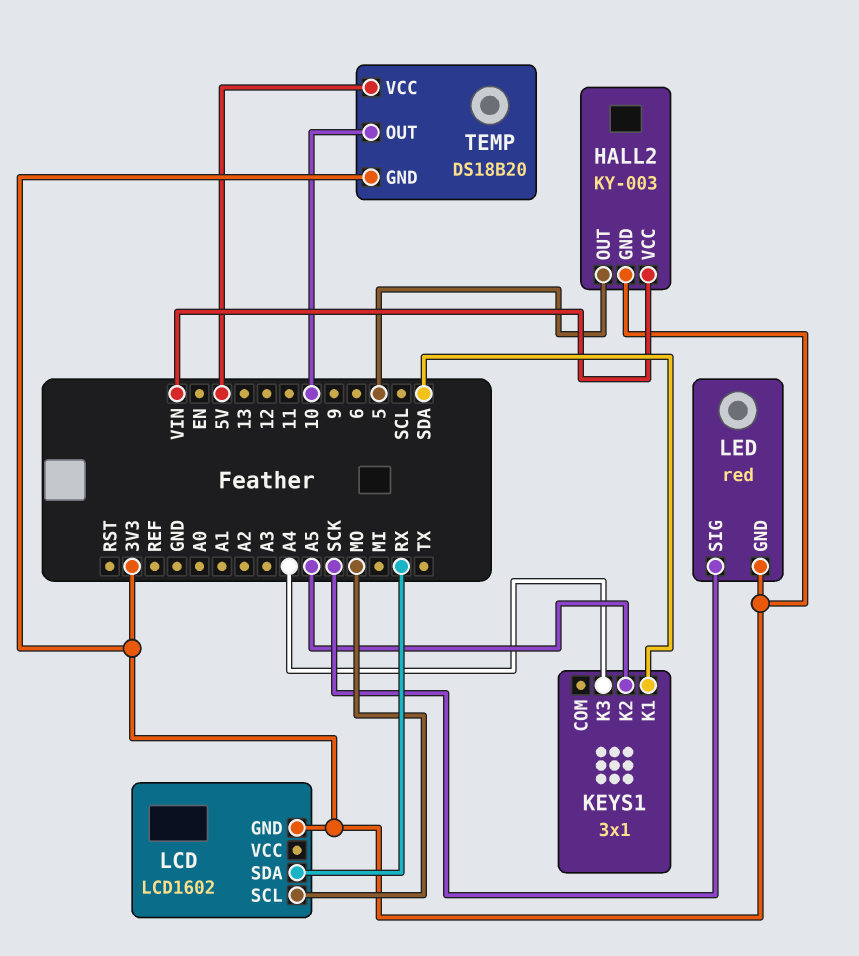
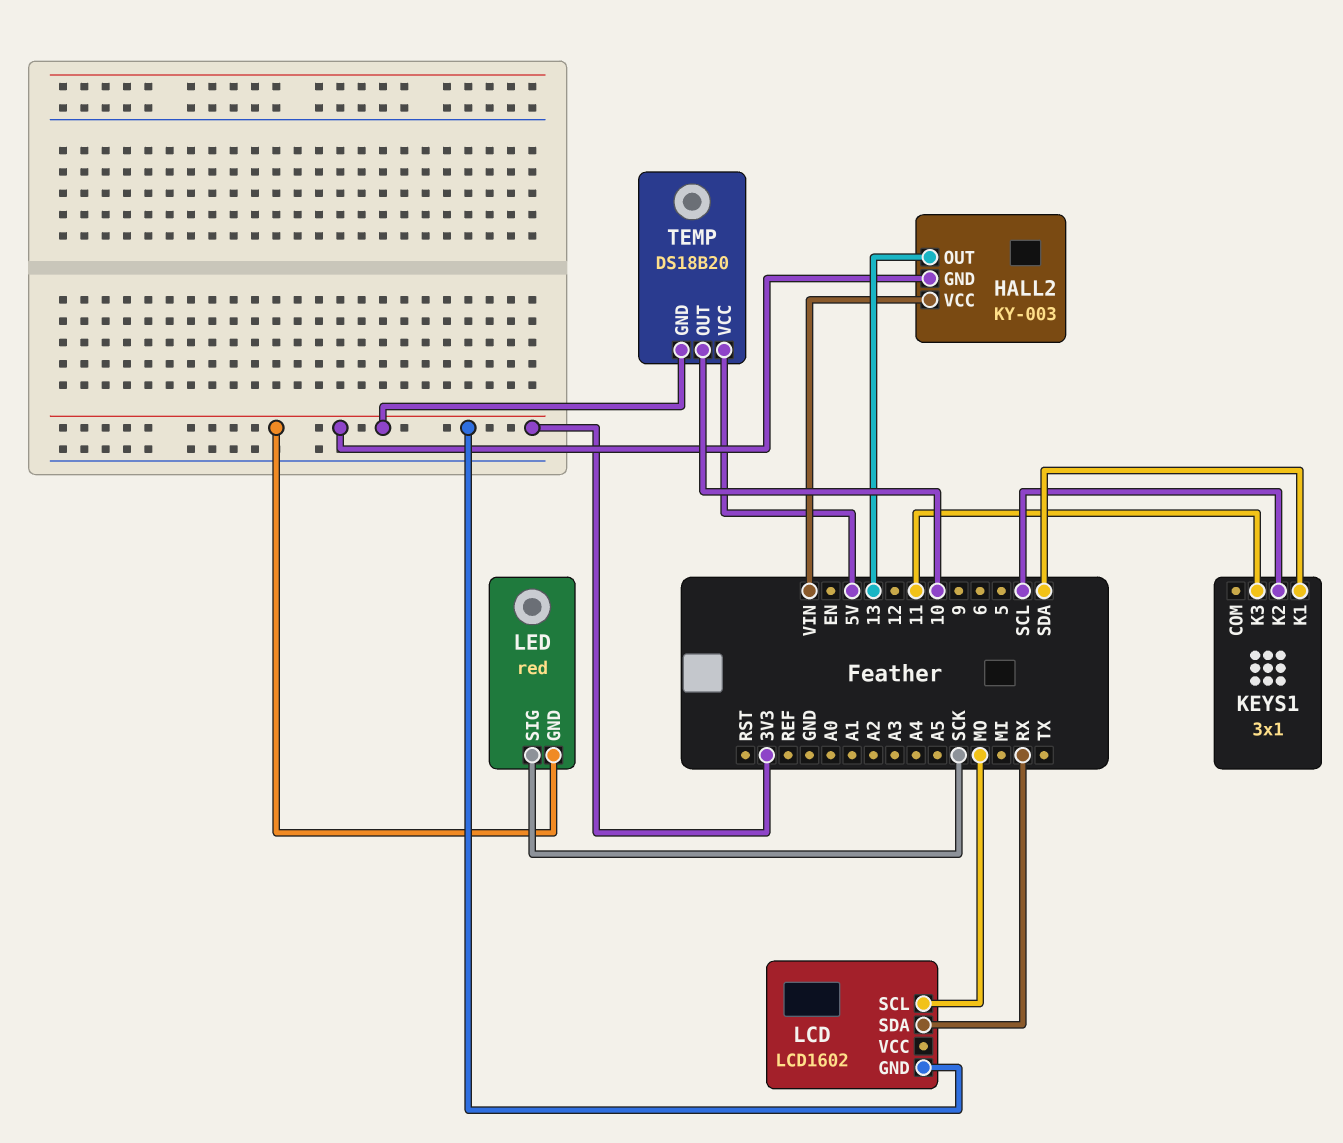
HALL2 pin OUT: 5 -> 13
KEYS1 pin K2: A5 -> SCL
KEYS1 pin K3: A4 -> 11

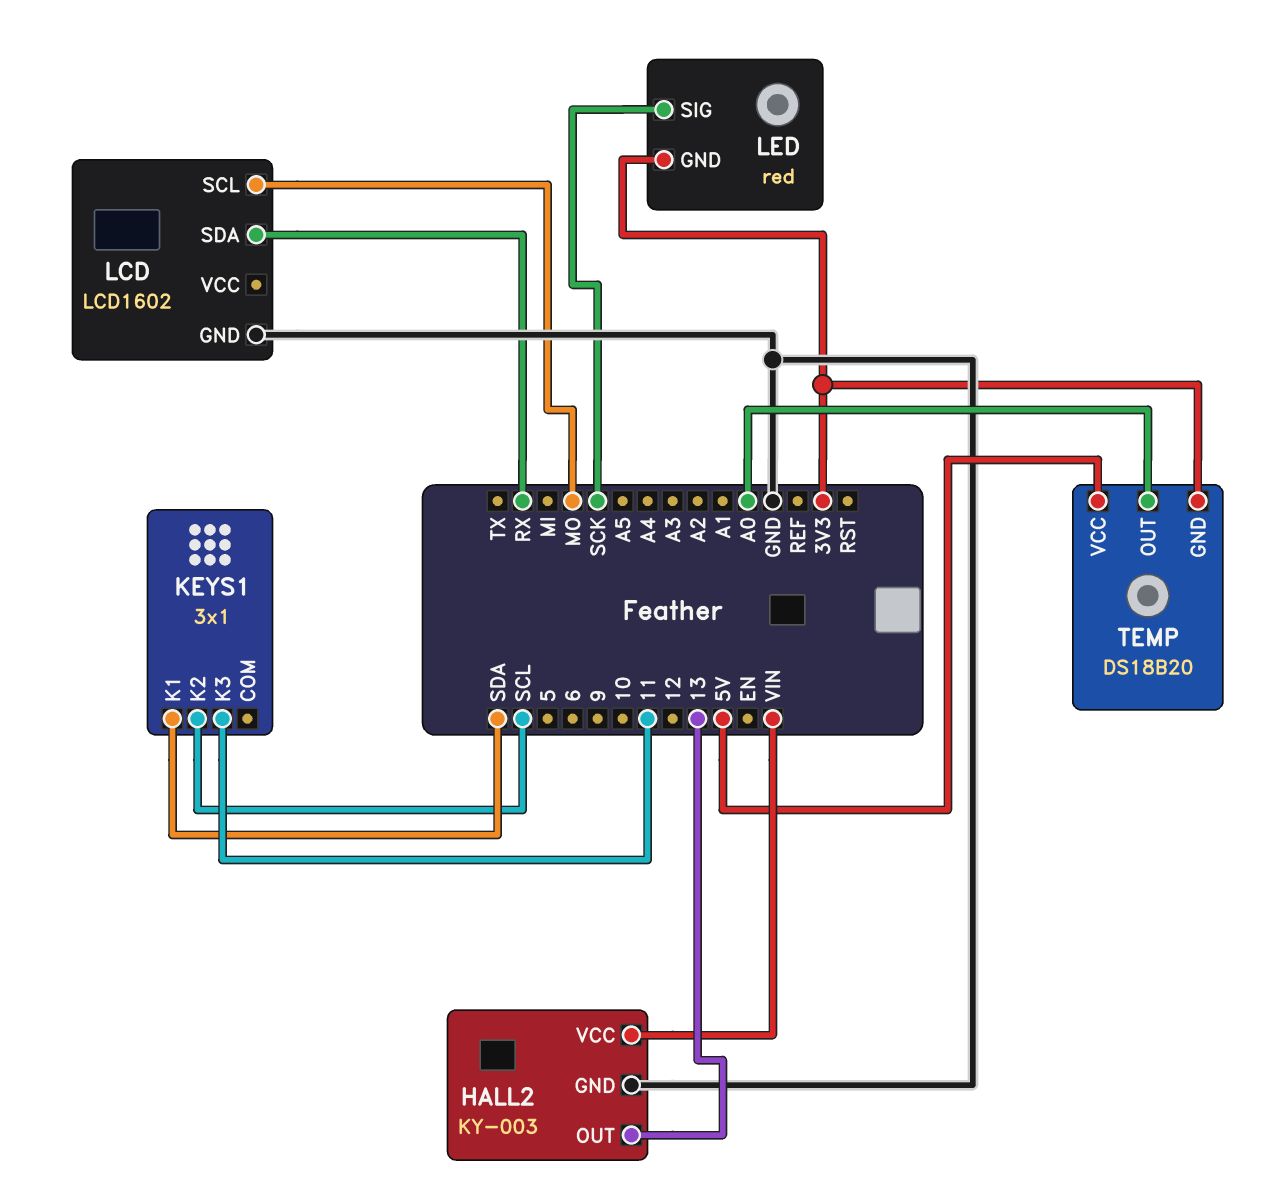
HALL2 pin GND: 3V3 -> GND
LCD pin GND: 3V3 -> GND
TEMP pin OUT: 10 -> A0

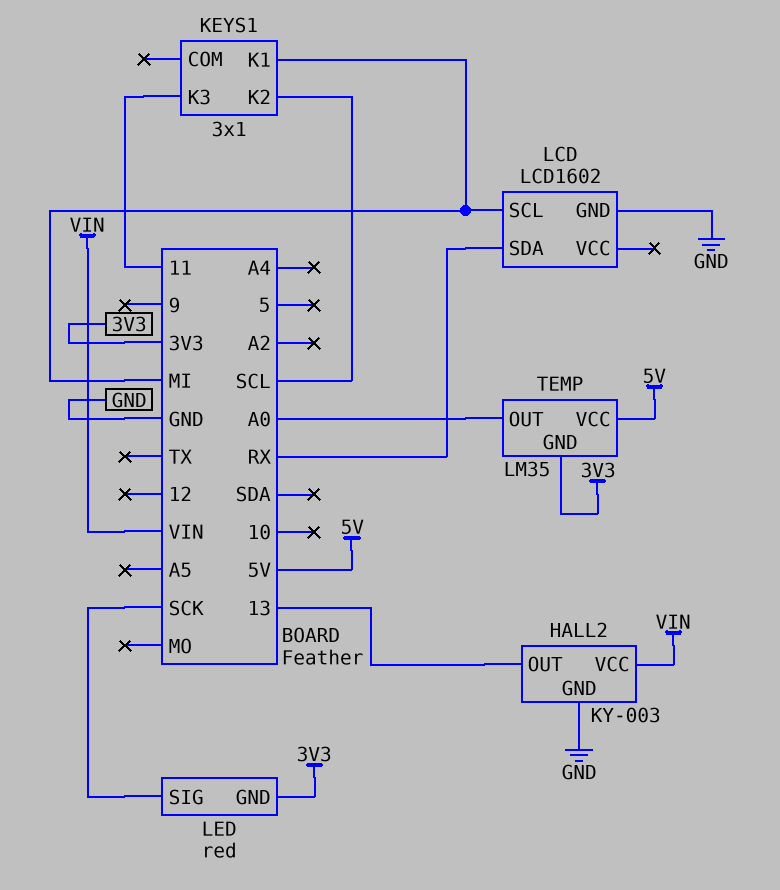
KEYS1 pin K1: SDA -> MI
LCD pin SCL: MO -> MI
TEMP: DS18B20 -> LM35

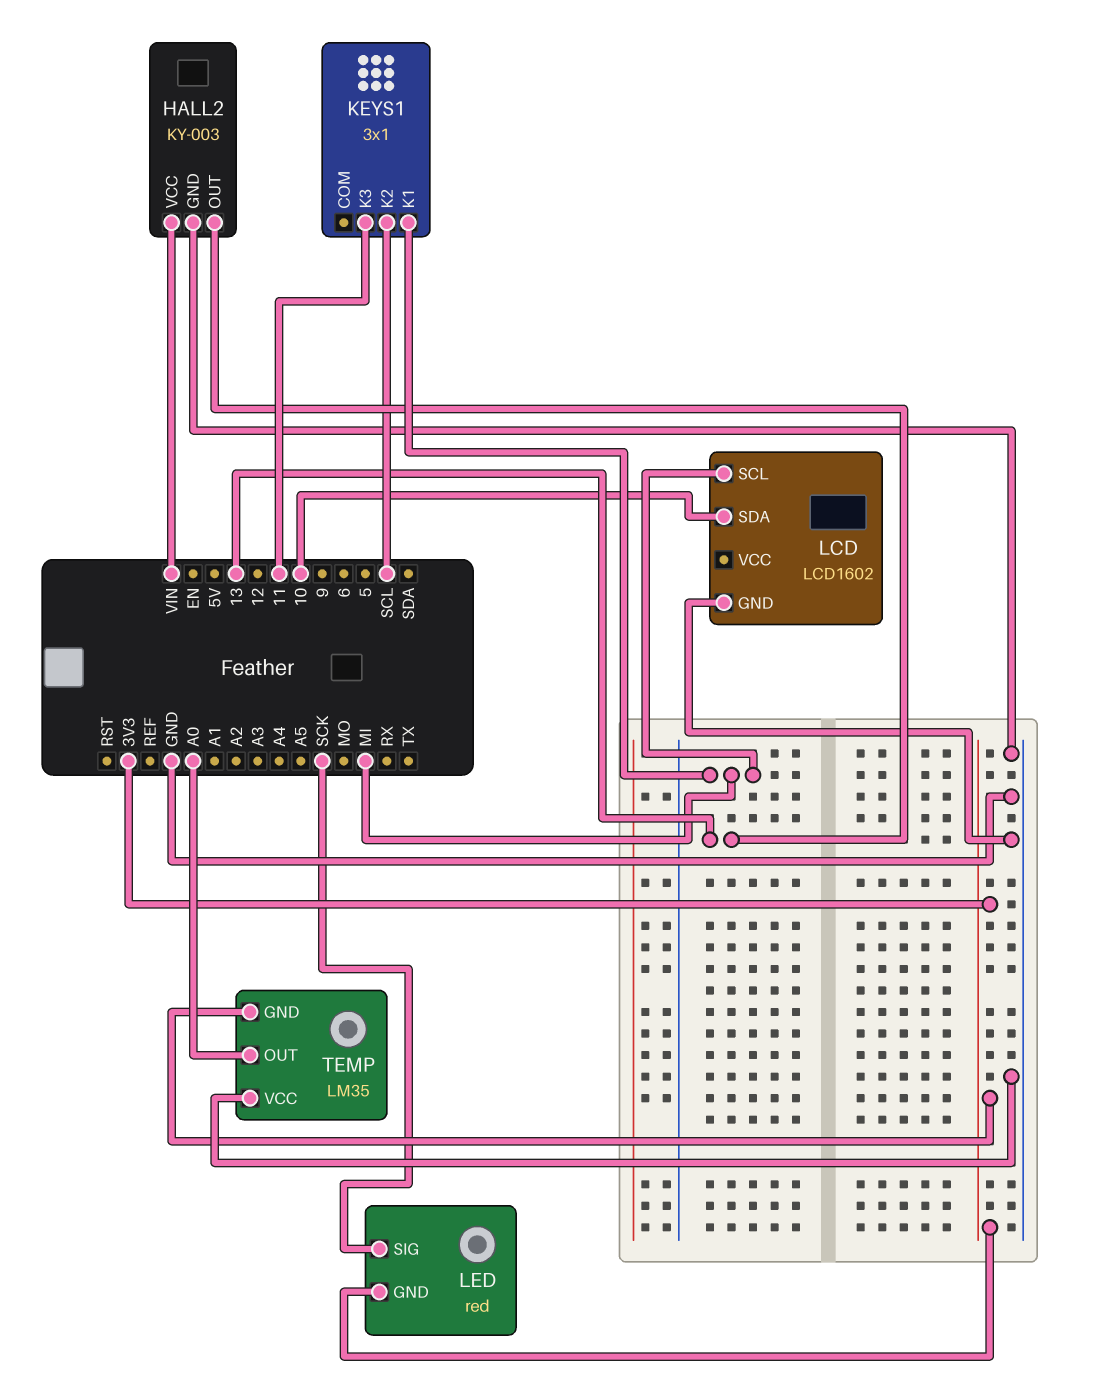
LCD pin SDA: RX -> 10
TEMP pin VCC: 5V -> GND

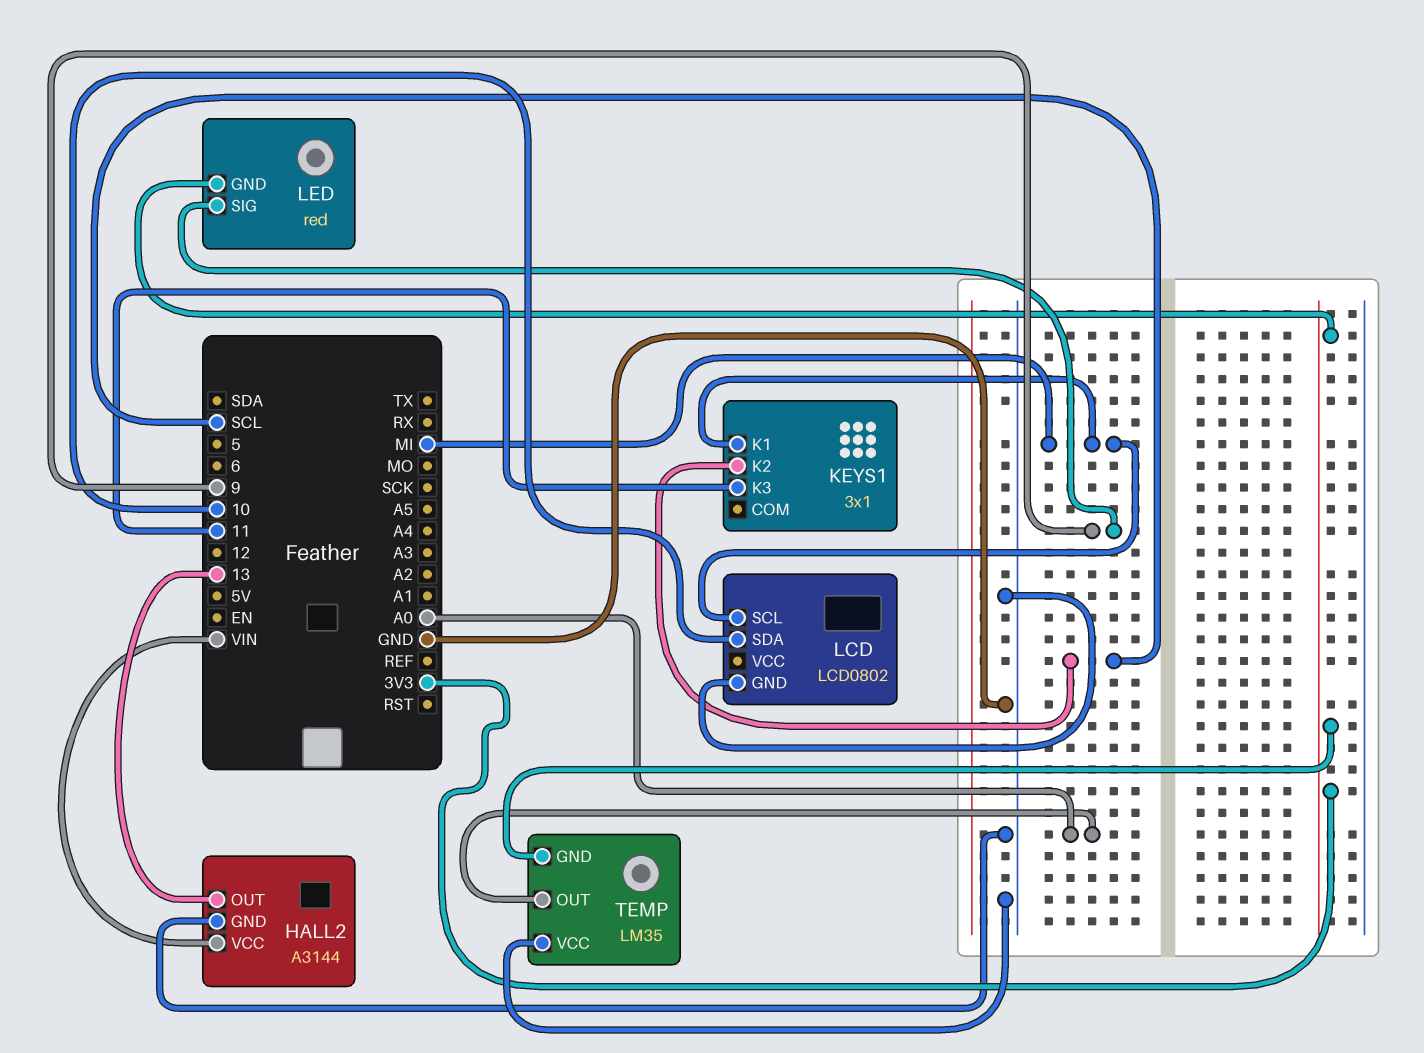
HALL2: KY-003 -> A3144
LCD: LCD1602 -> LCD0802
LED pin SIG: SCK -> 9

